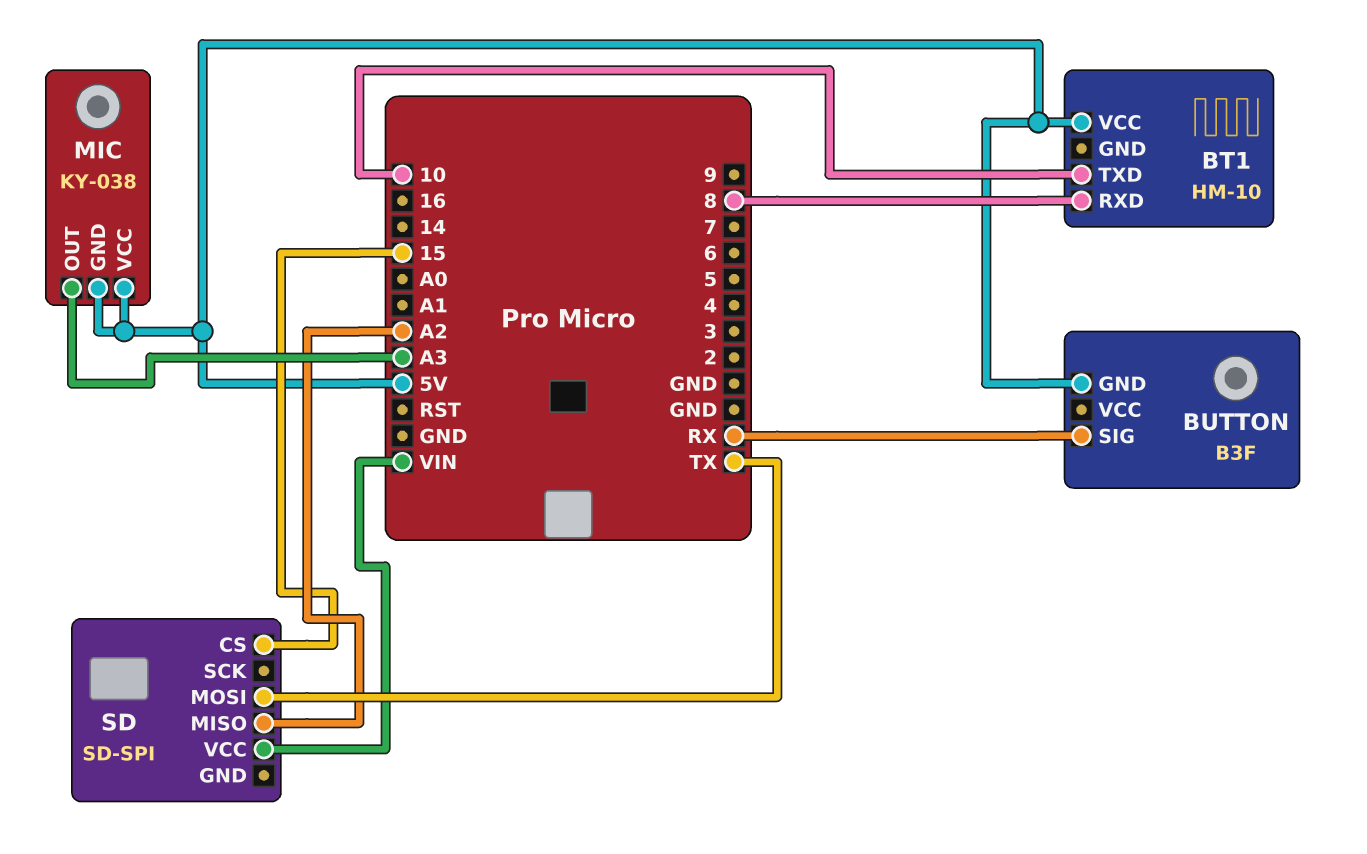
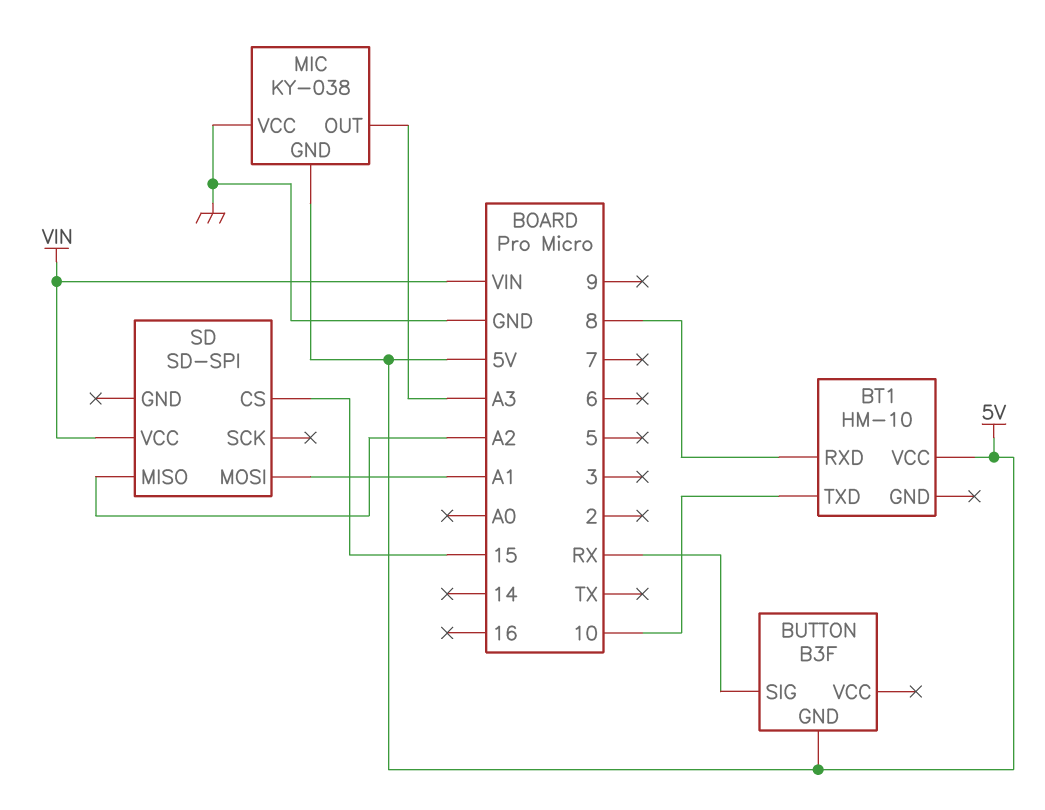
MIC pin VCC: 5V -> GND
SD pin MOSI: TX -> A1

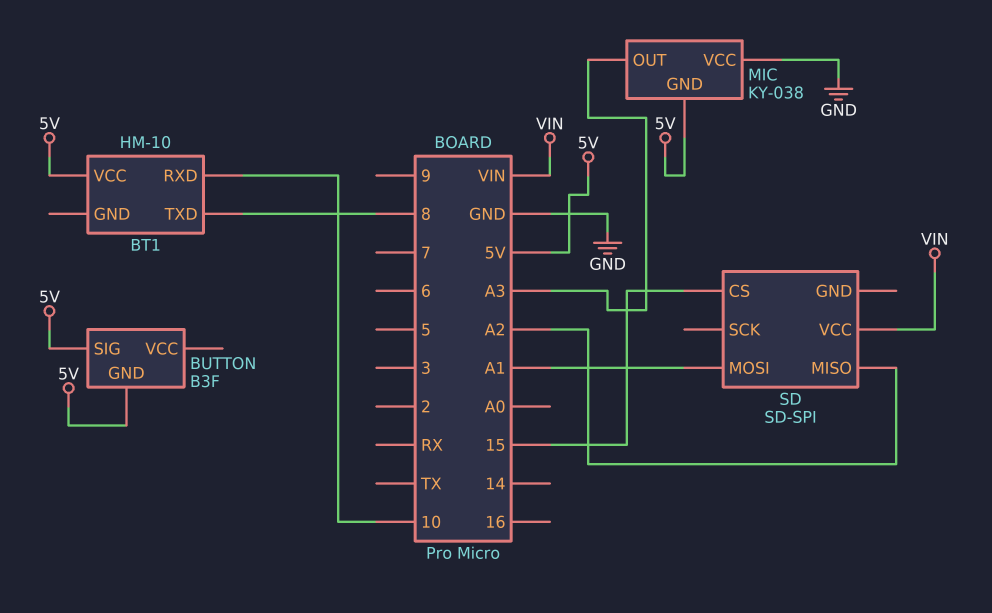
BT1 pin RXD: 8 -> 10
BT1 pin TXD: 10 -> 8
BUTTON pin SIG: RX -> 5V

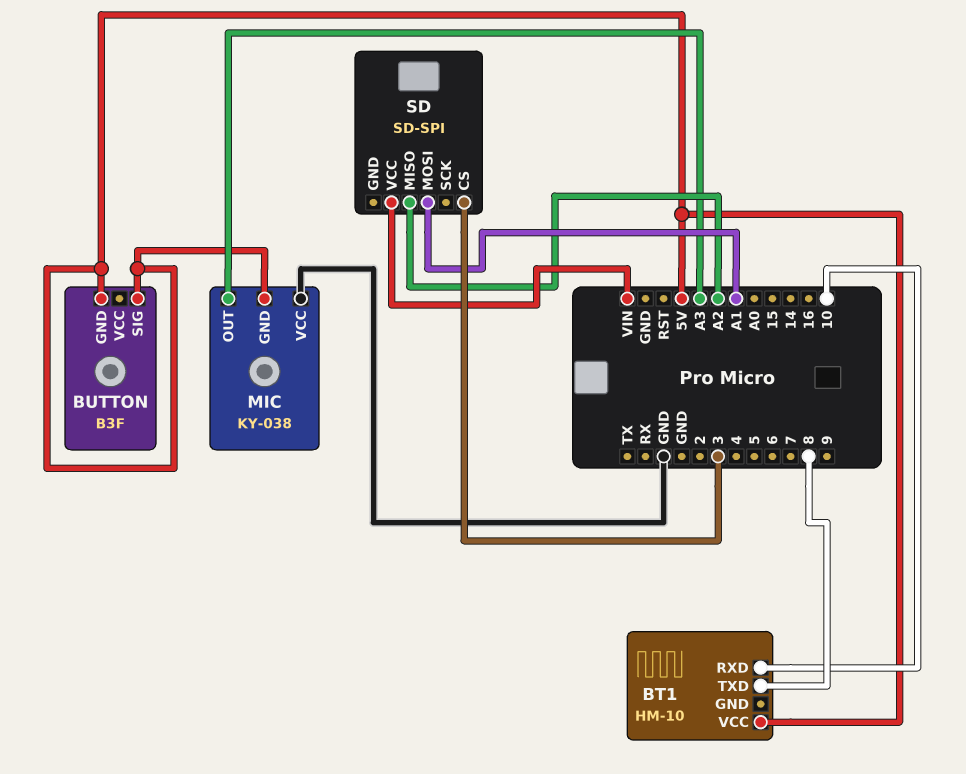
SD pin CS: 15 -> 3

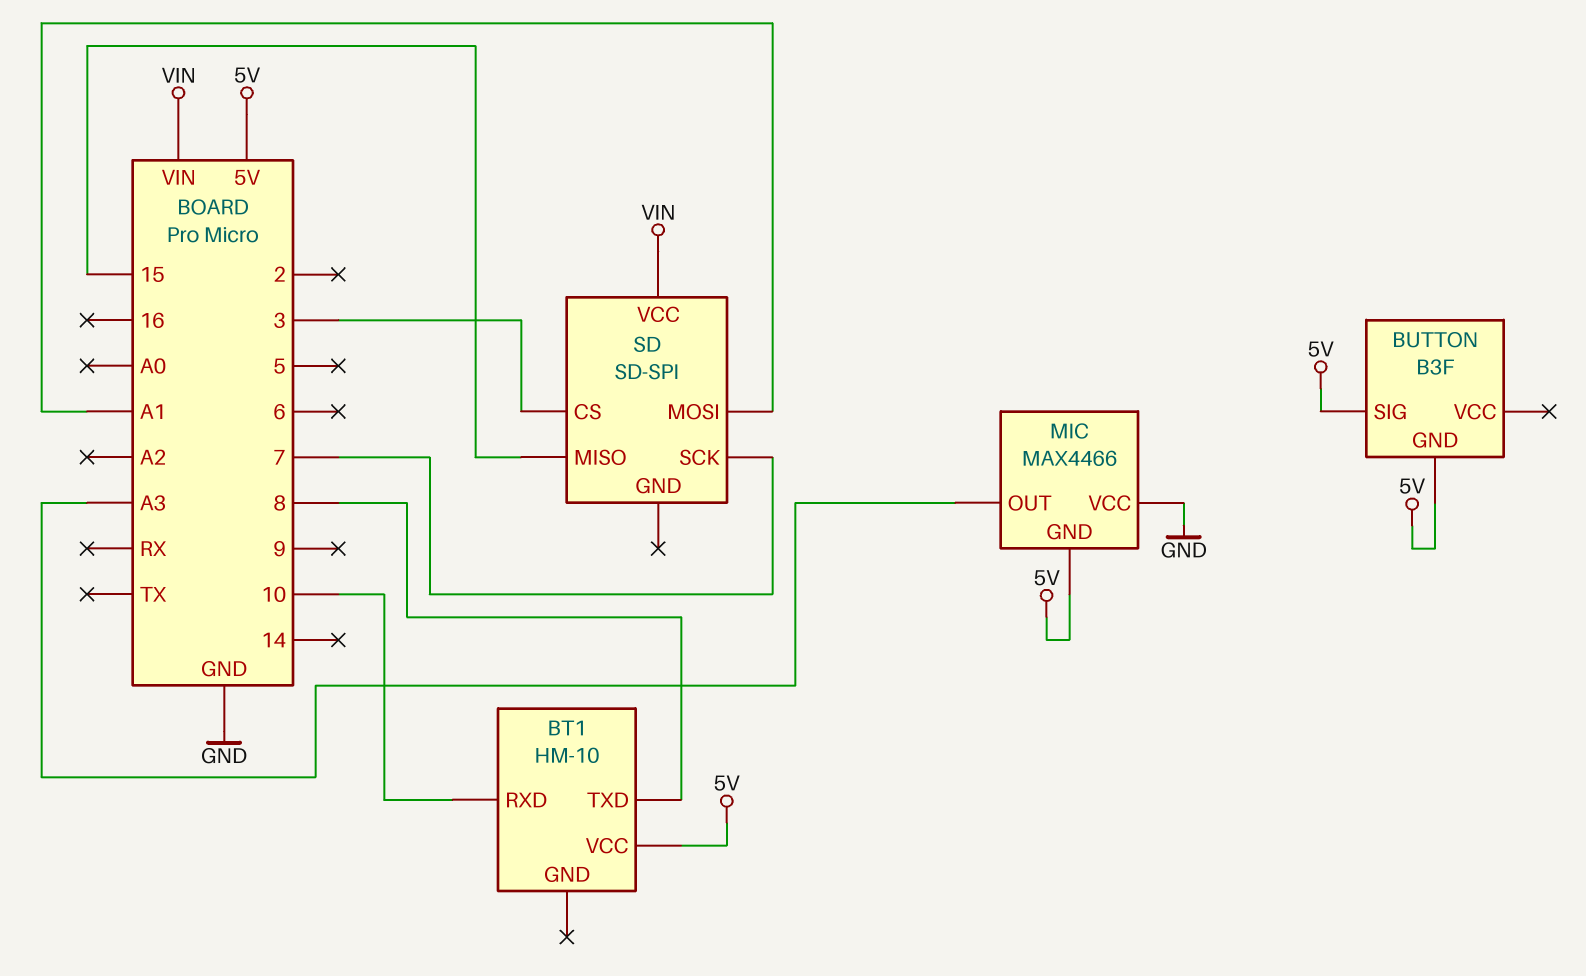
MIC: KY-038 -> MAX4466
SD pin MISO: A2 -> 15
SD pin SCK: none -> 7

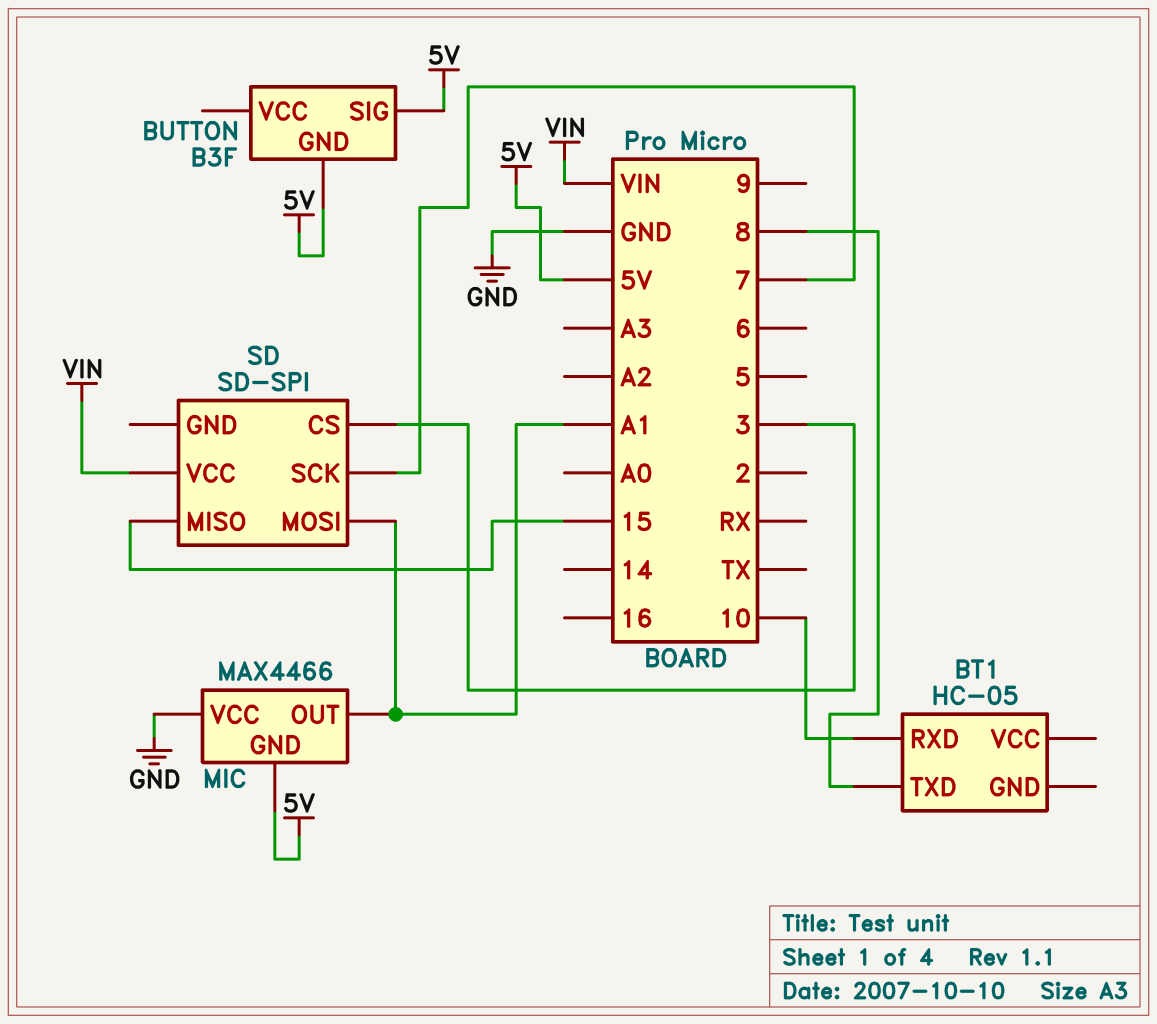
BT1: HM-10 -> HC-05
BT1 pin VCC: 5V -> none
MIC pin OUT: A3 -> A1

